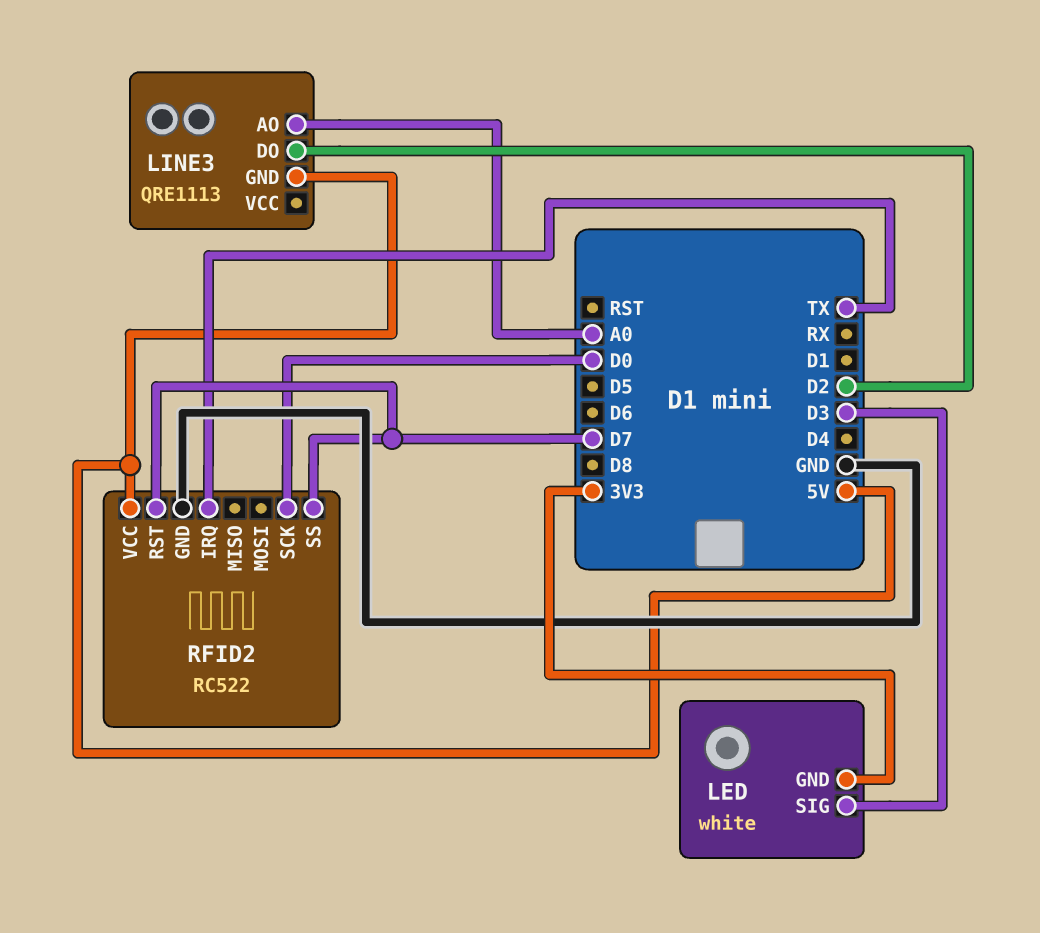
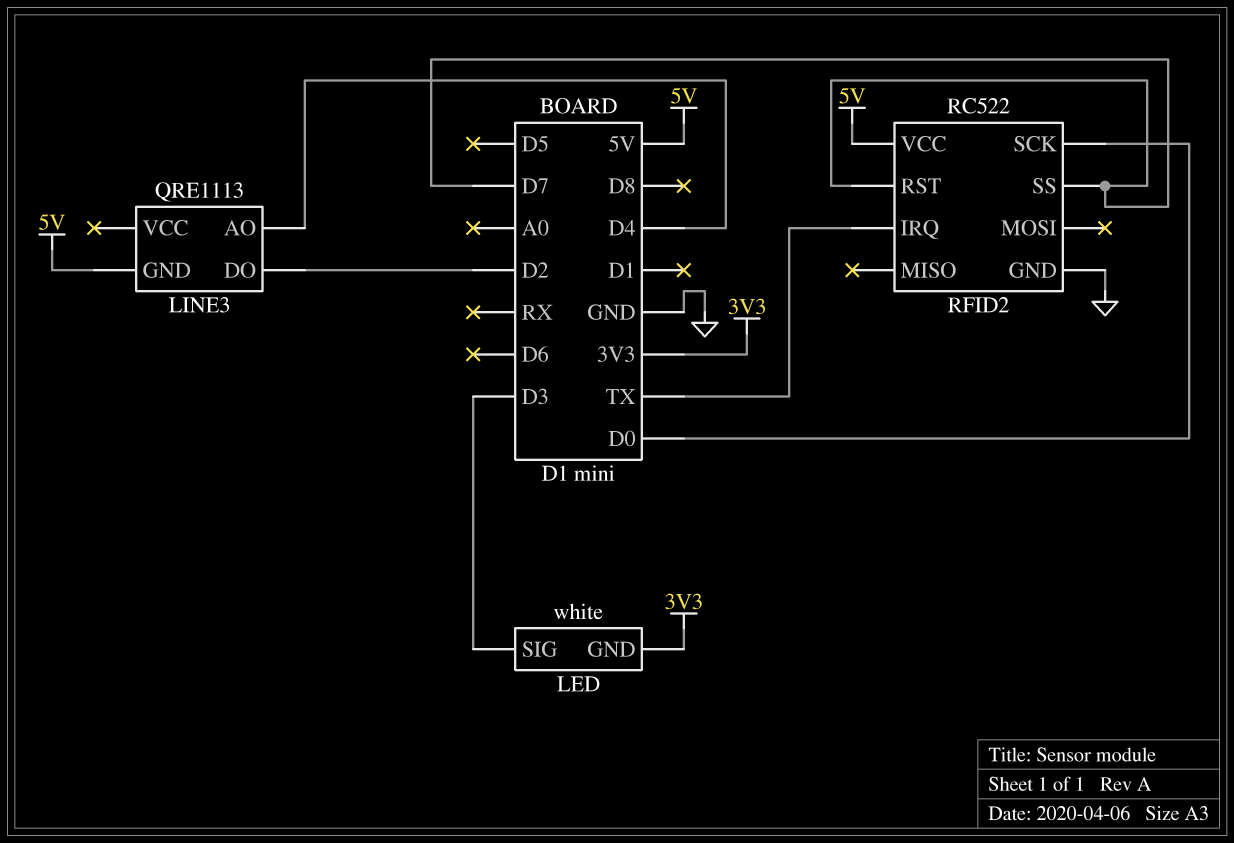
LINE3 pin AO: A0 -> D4

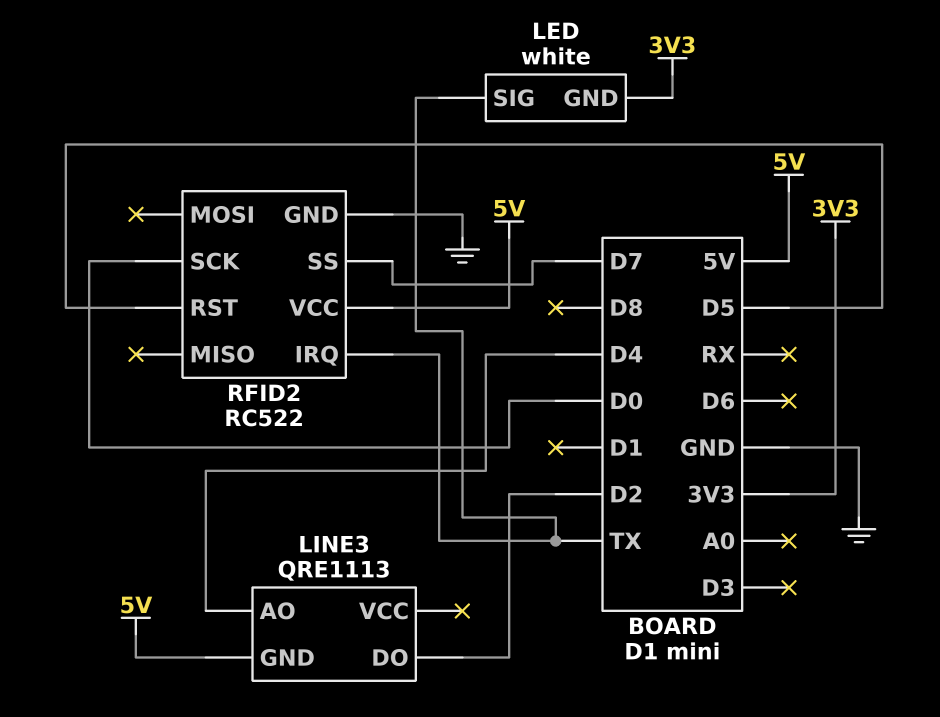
LED pin SIG: D3 -> TX
RFID2 pin RST: D7 -> D5

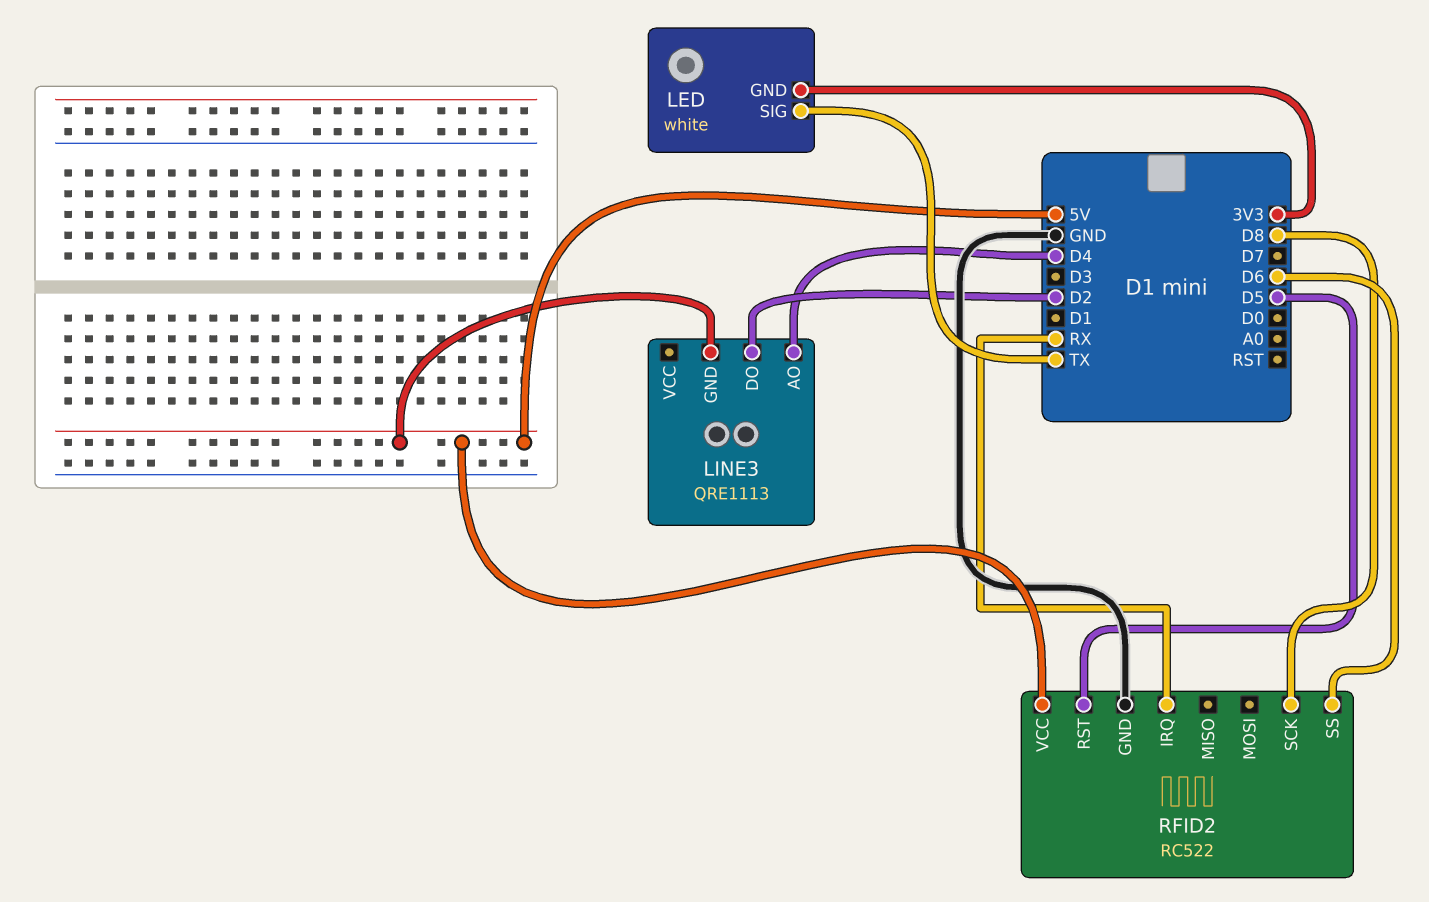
RFID2 pin IRQ: TX -> RX
RFID2 pin SCK: D0 -> D8
RFID2 pin SS: D7 -> D6

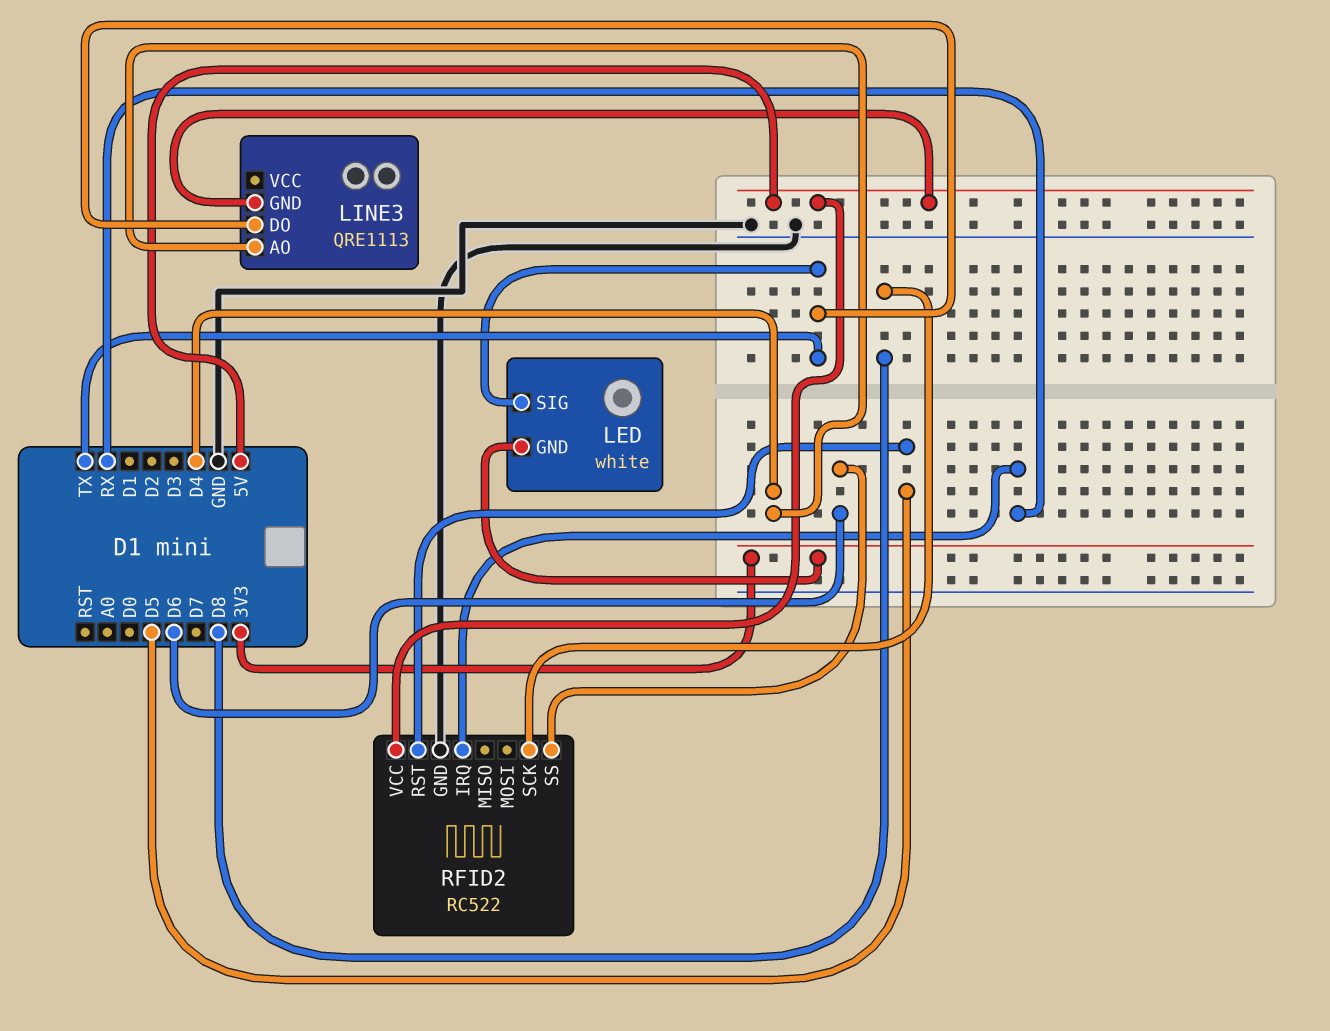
LINE3 pin DO: D2 -> TX

